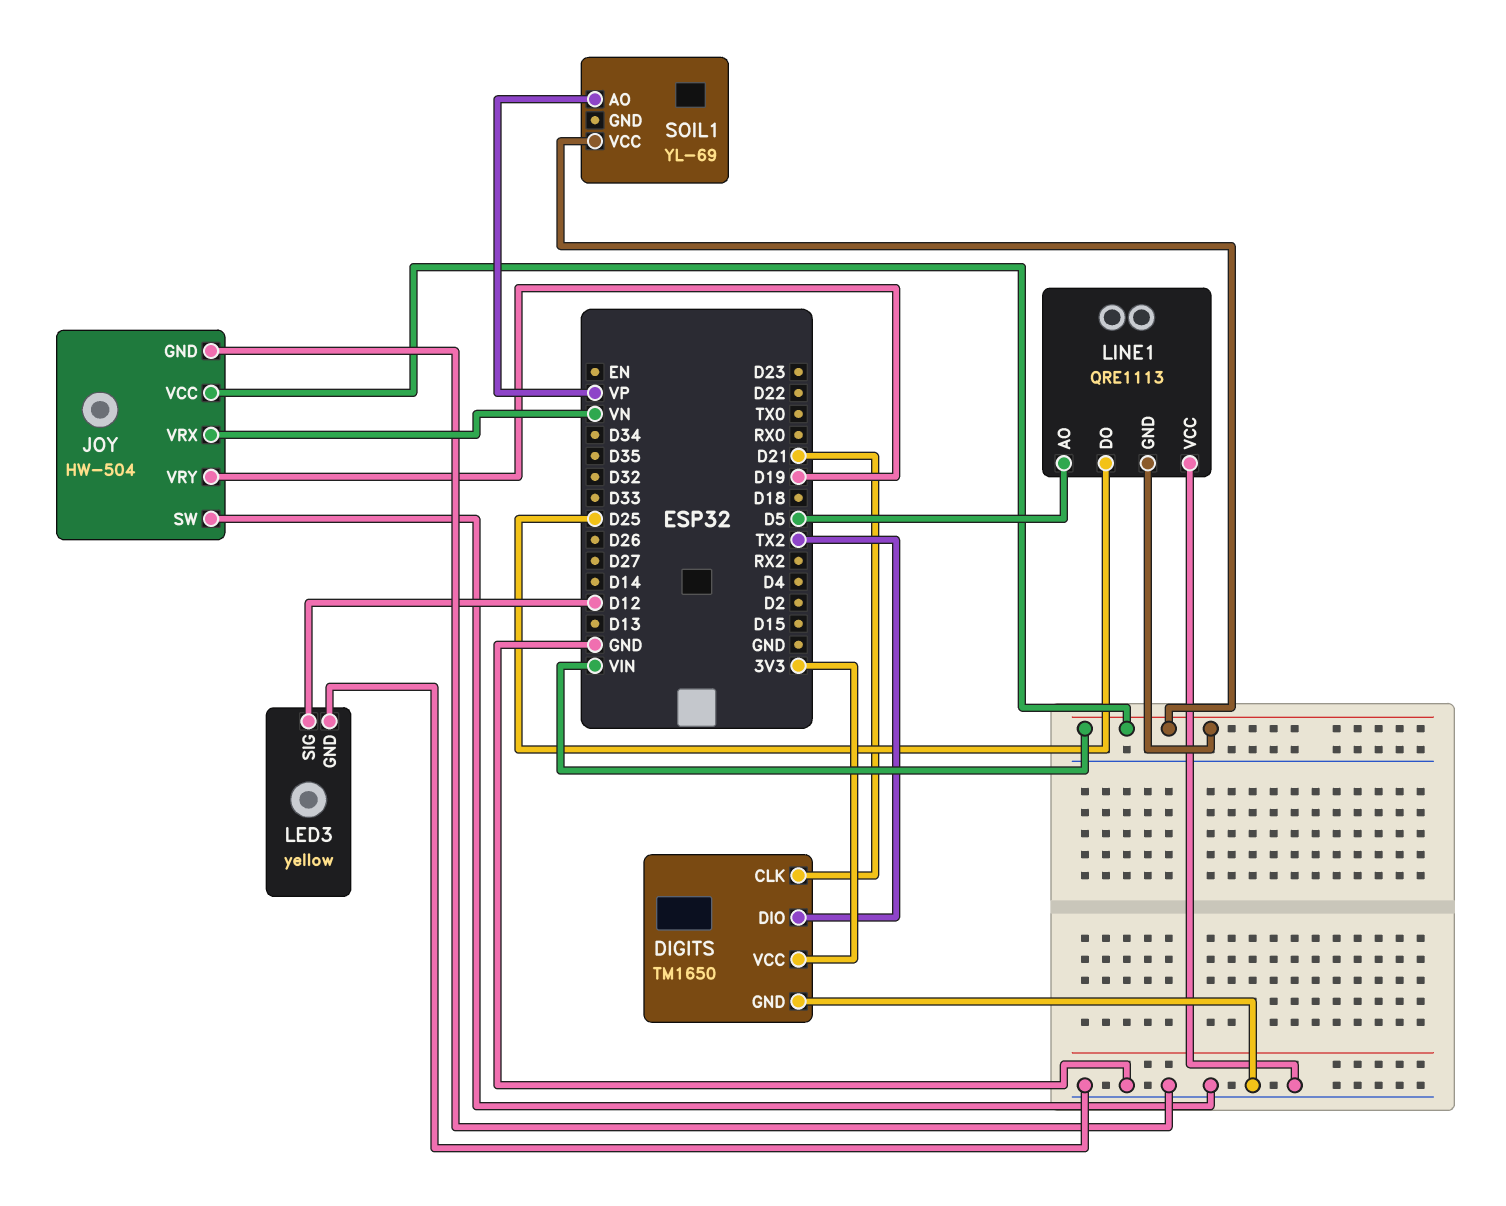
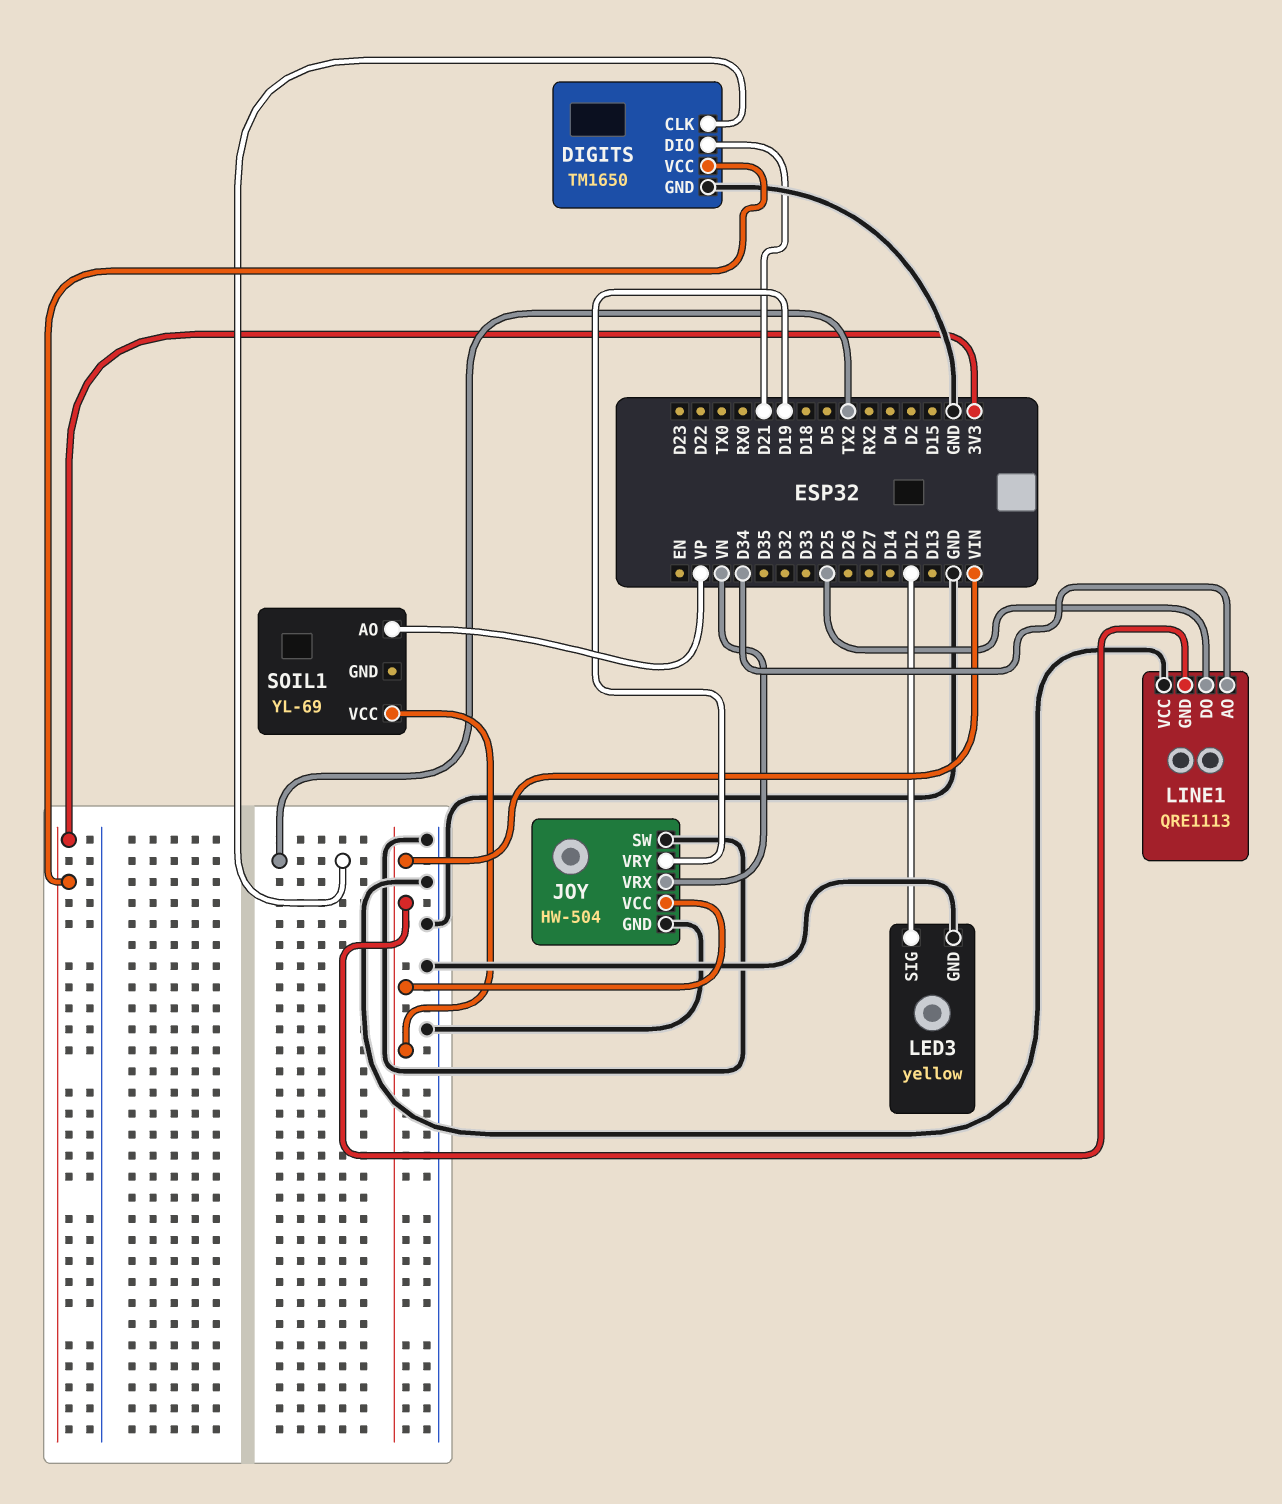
DIGITS pin CLK: D21 -> TX2
DIGITS pin DIO: TX2 -> D21
LINE1 pin AO: D5 -> D34

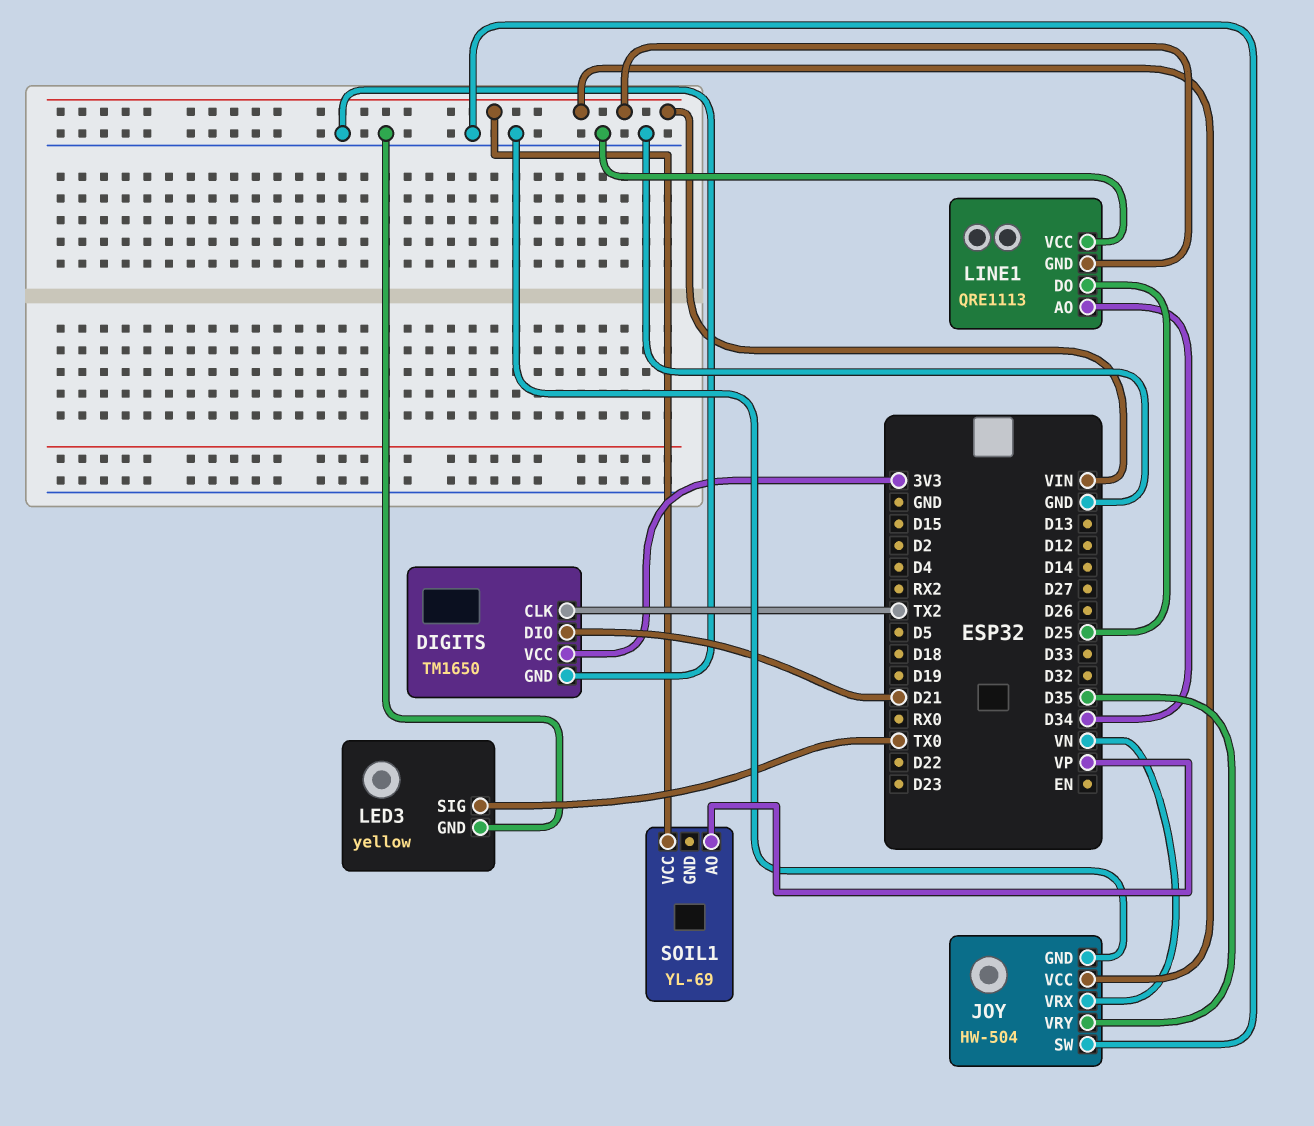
JOY pin VRY: D19 -> D35
LED3 pin SIG: D12 -> TX0

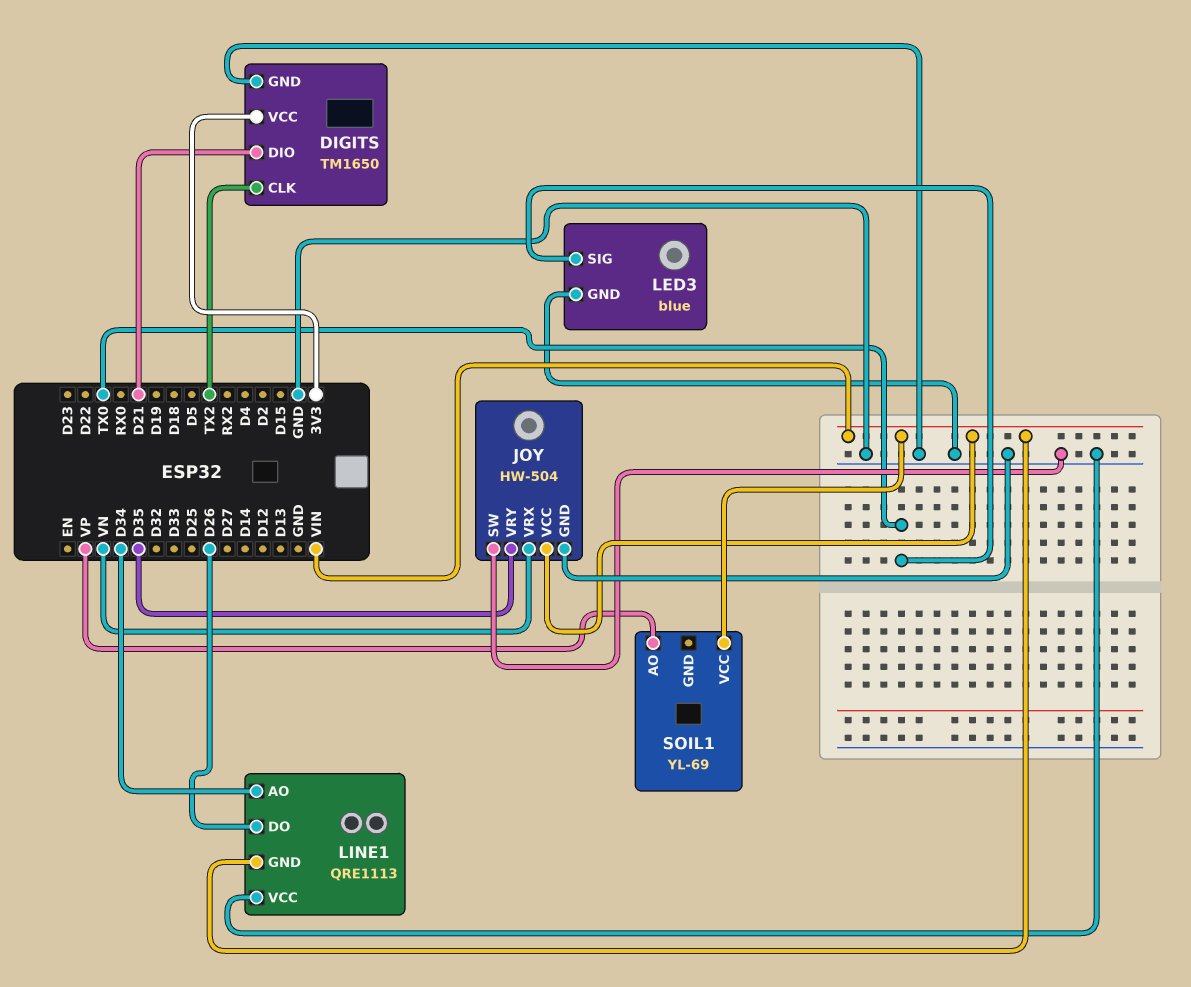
LED3: yellow -> blue
LINE1 pin DO: D25 -> D26

